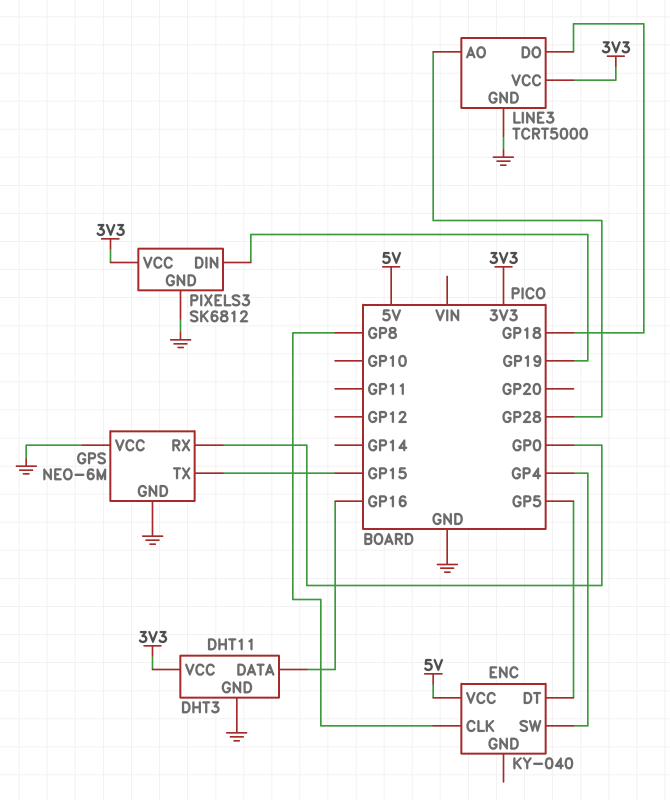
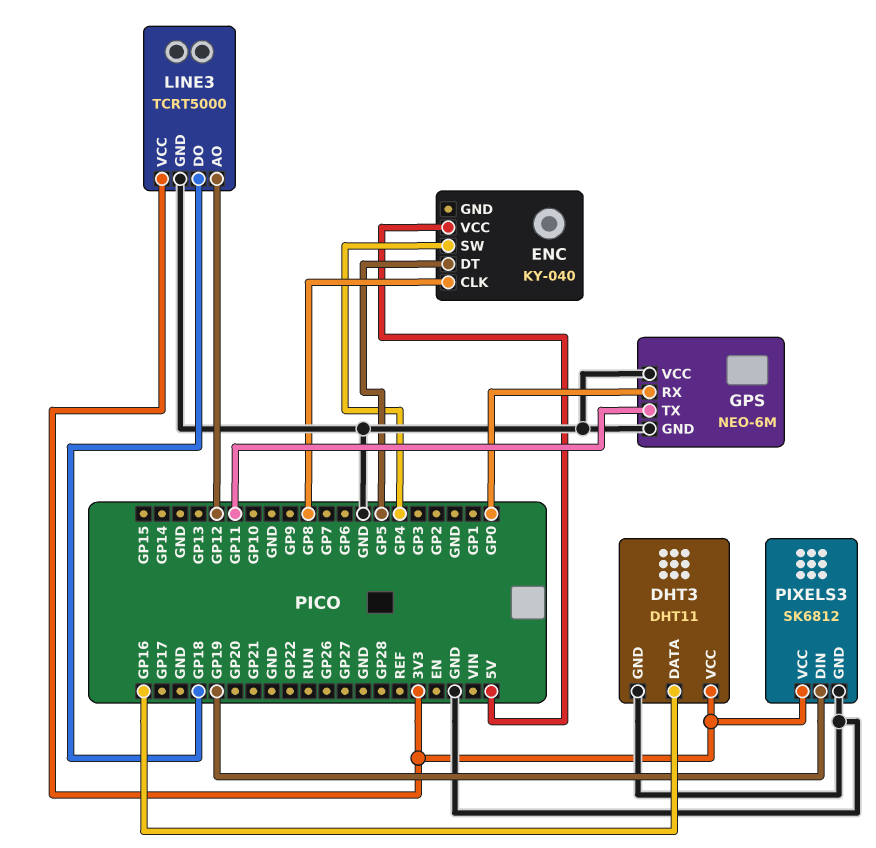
GPS pin TX: GP15 -> GP11
LINE3 pin AO: GP28 -> GP12

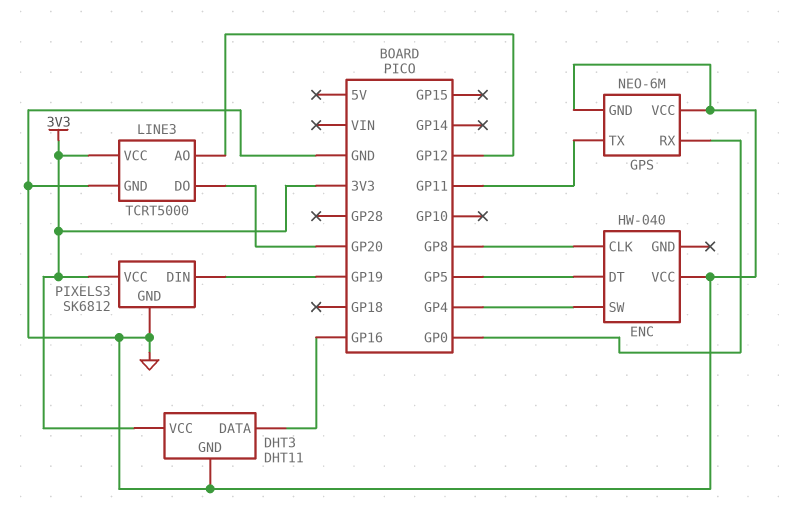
ENC: KY-040 -> HW-040
ENC pin VCC: 5V -> GND
LINE3 pin DO: GP18 -> GP20

